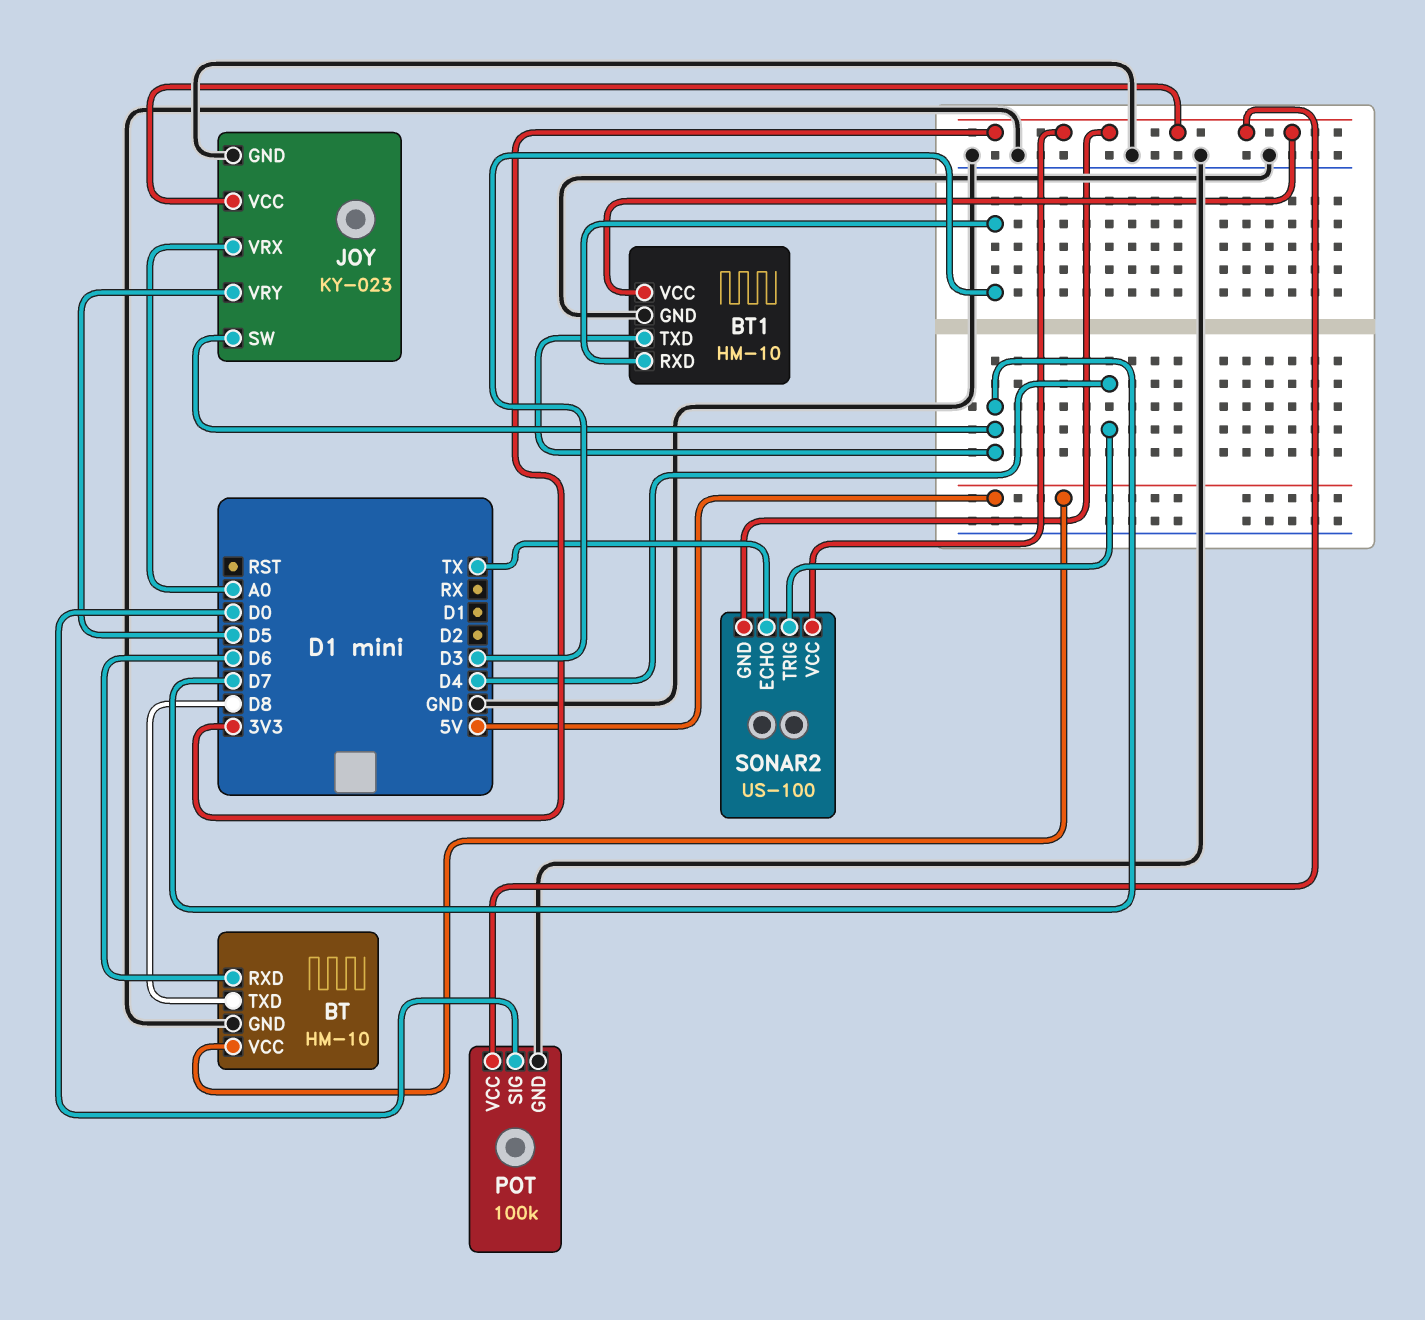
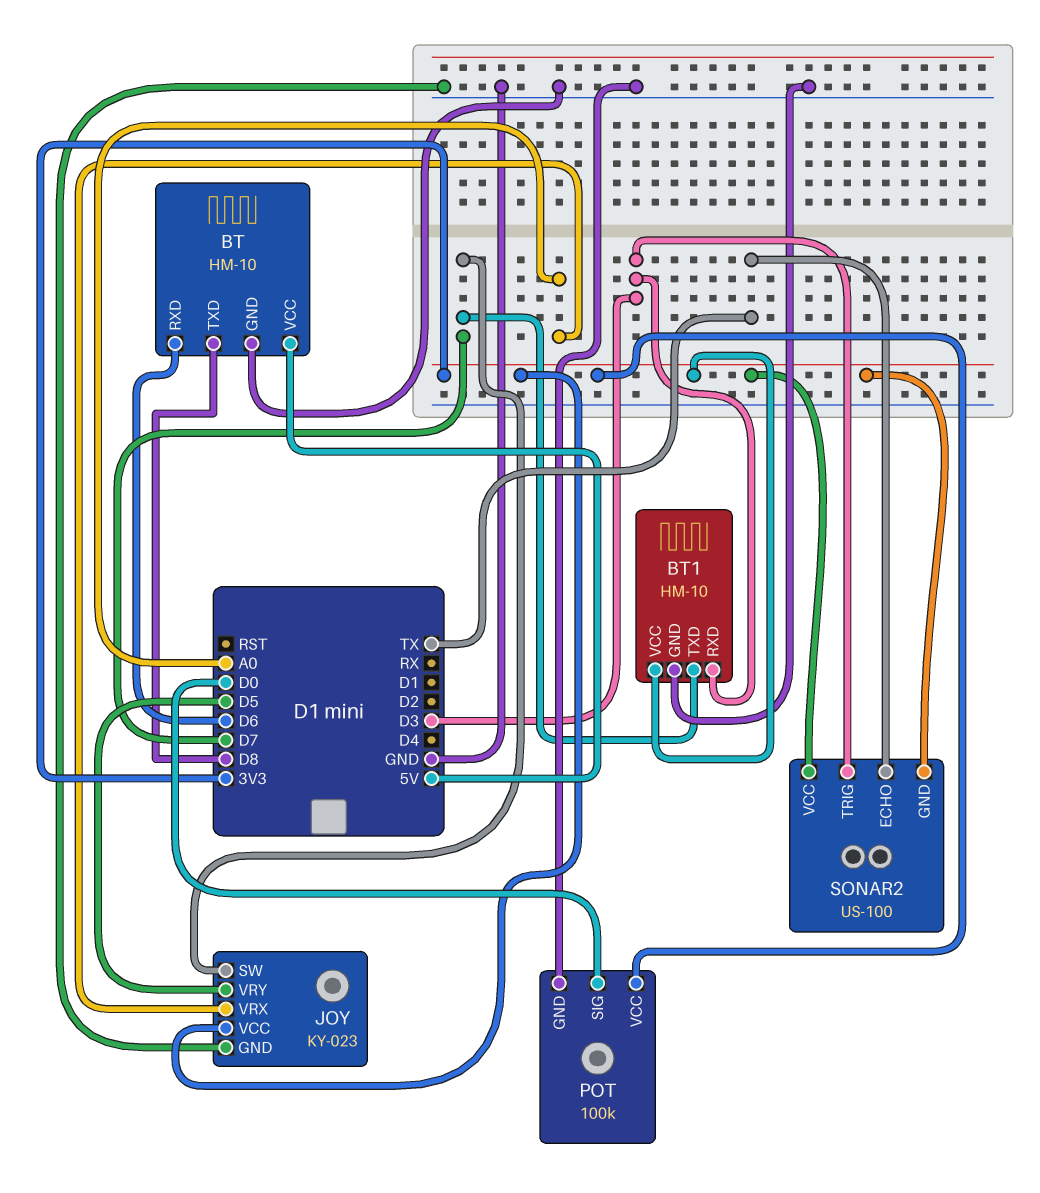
SONAR2 pin TRIG: D4 -> D3

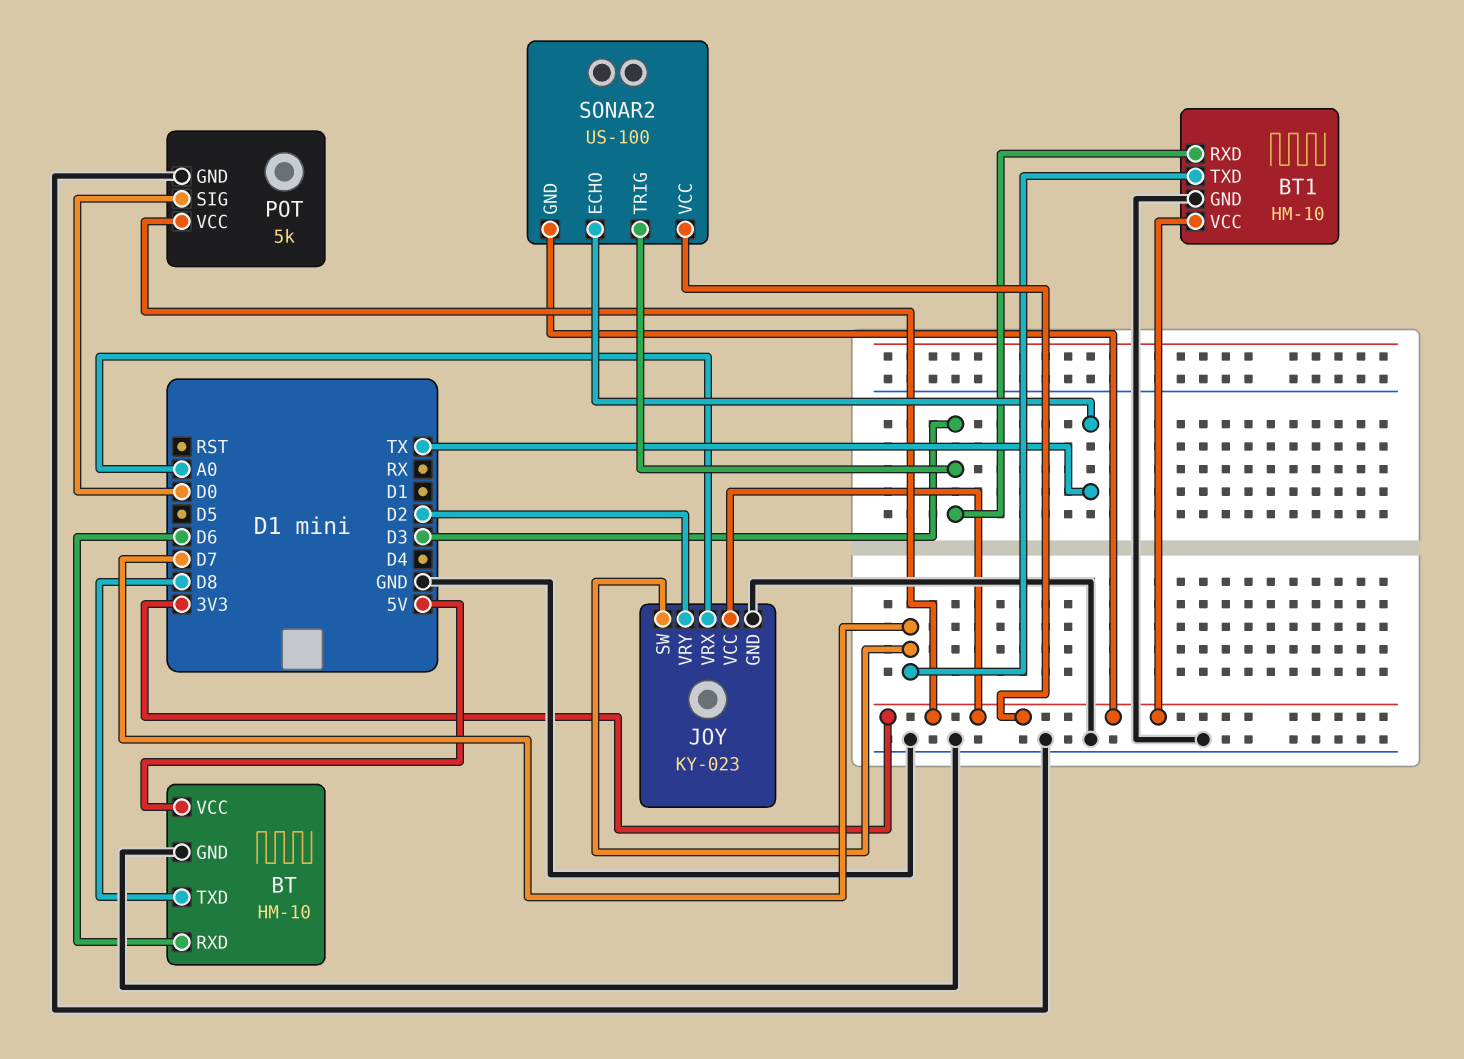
JOY pin VRY: D5 -> D2
POT: 100k -> 5k

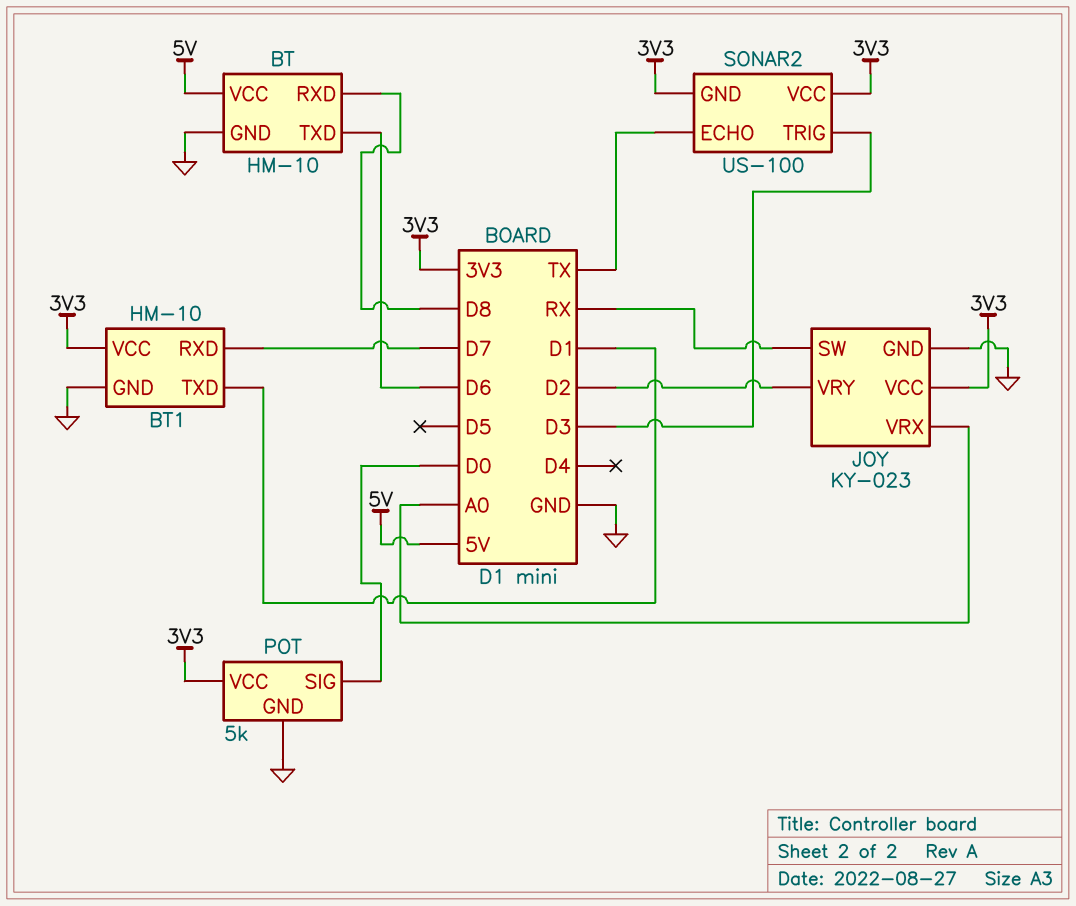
BT pin RXD: D6 -> D8
BT pin TXD: D8 -> D6
BT1 pin RXD: D3 -> D7
BT1 pin TXD: D7 -> D1
JOY pin SW: D7 -> RX

